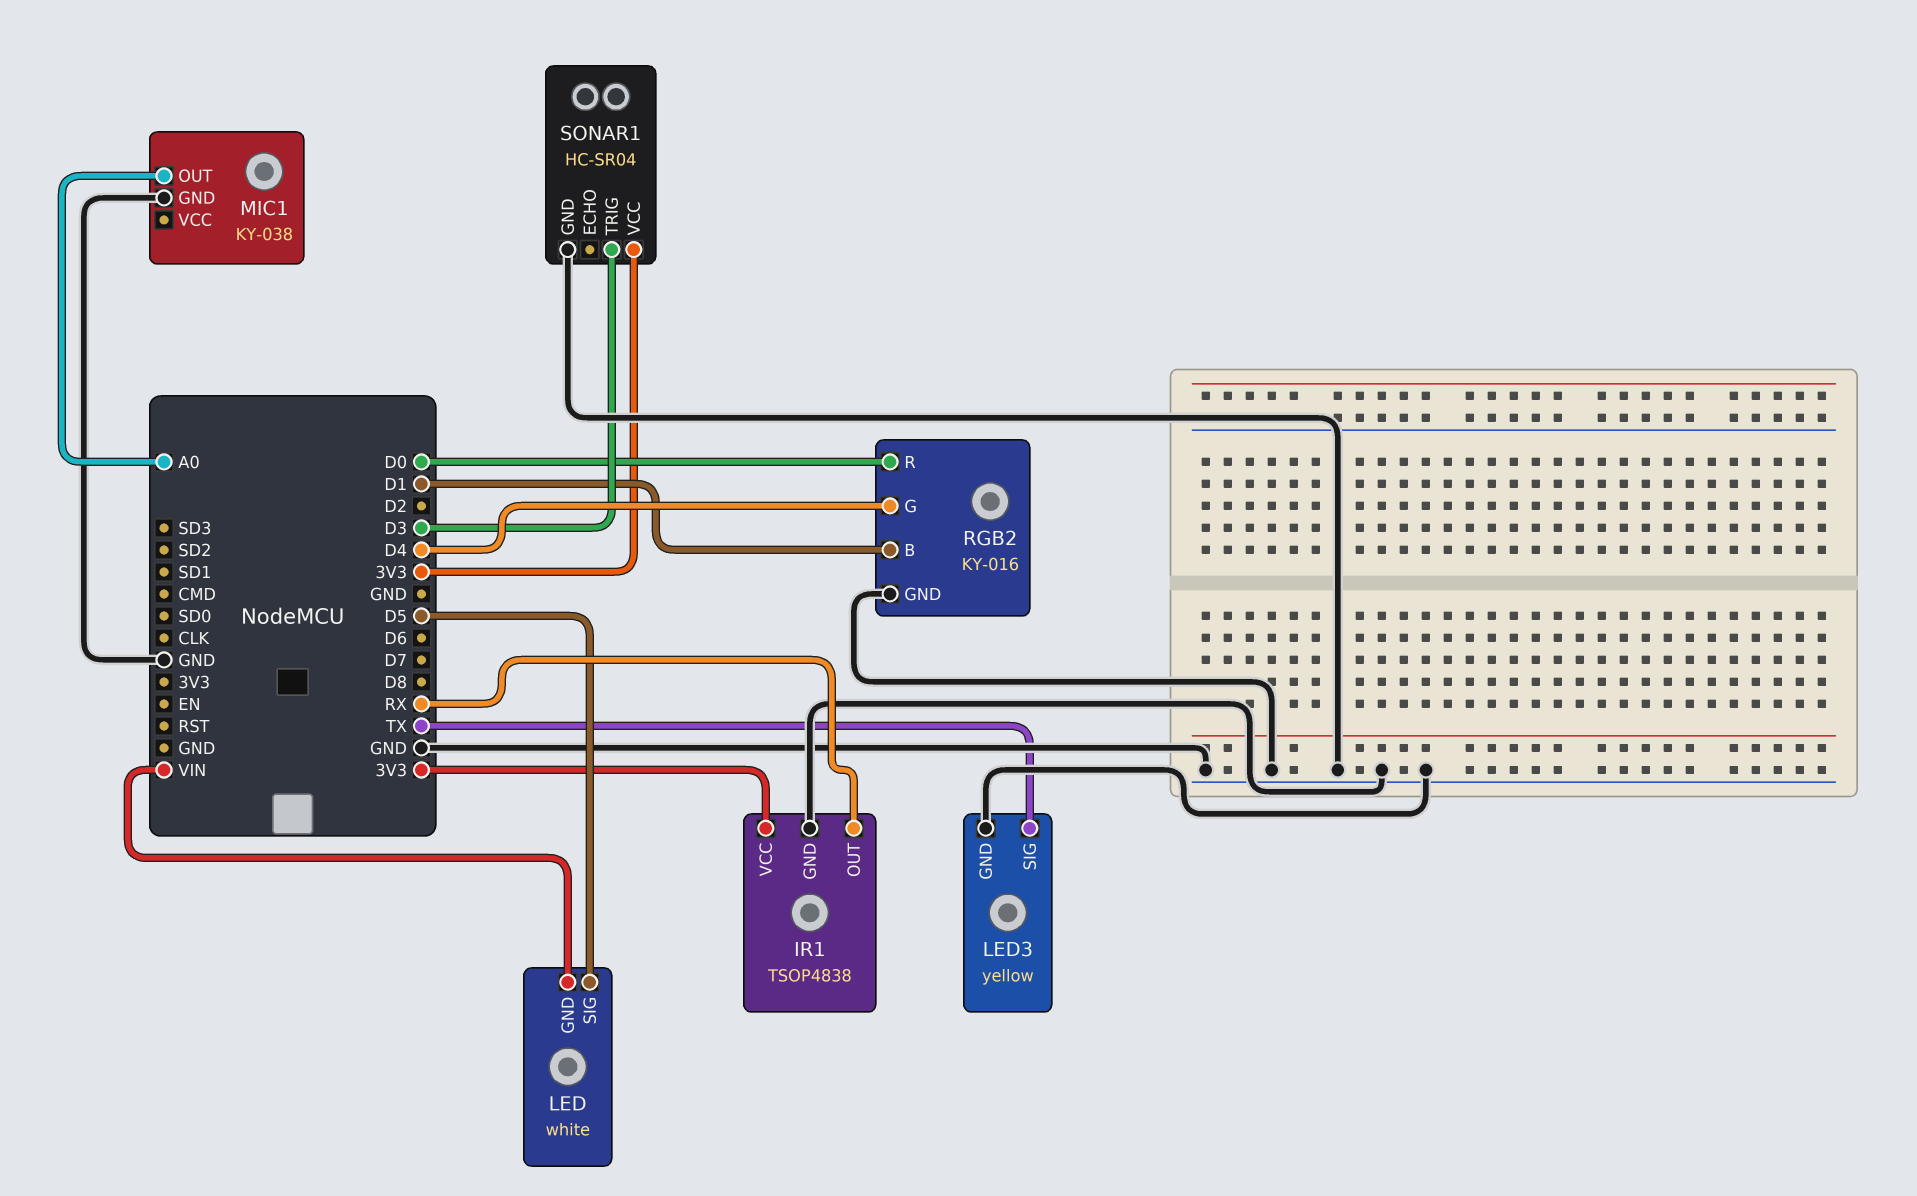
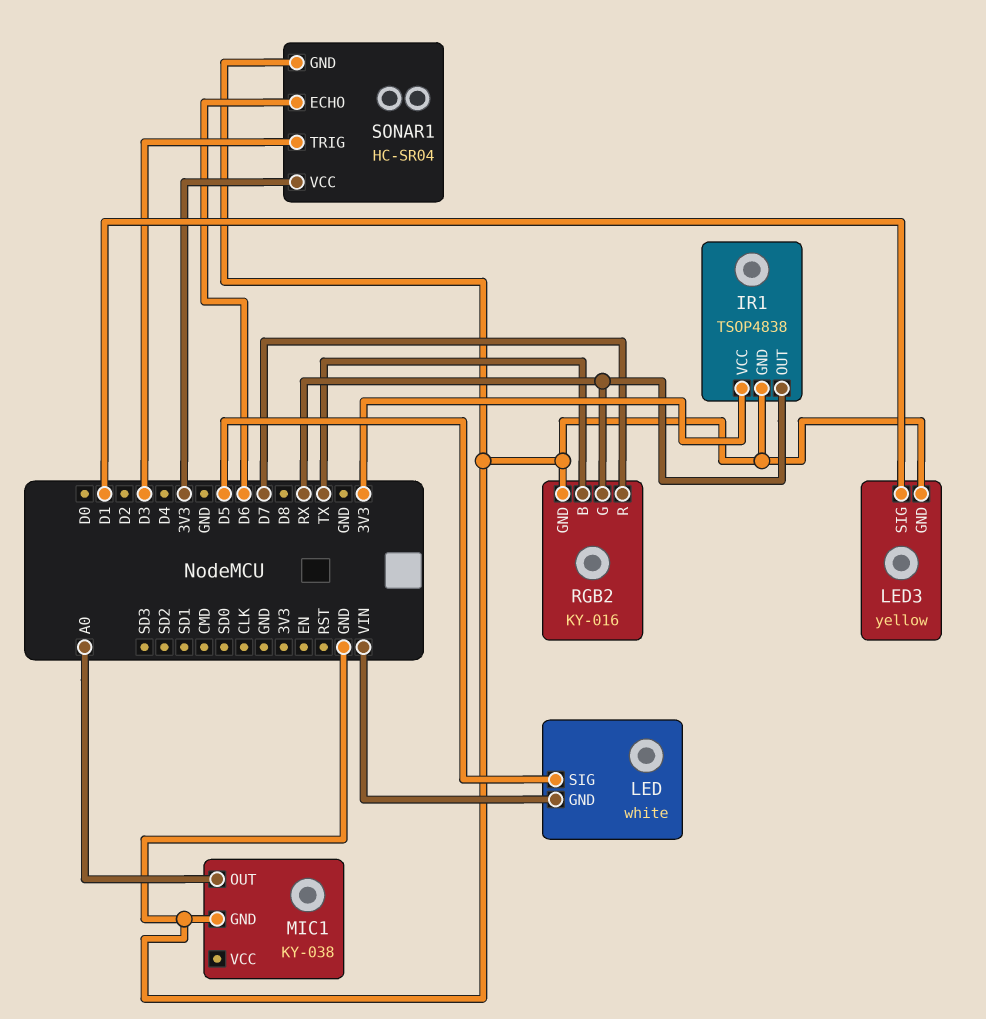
LED3 pin SIG: TX -> D1
RGB2 pin B: D1 -> TX
RGB2 pin G: D4 -> RX
RGB2 pin R: D0 -> D7
SONAR1 pin ECHO: none -> D6

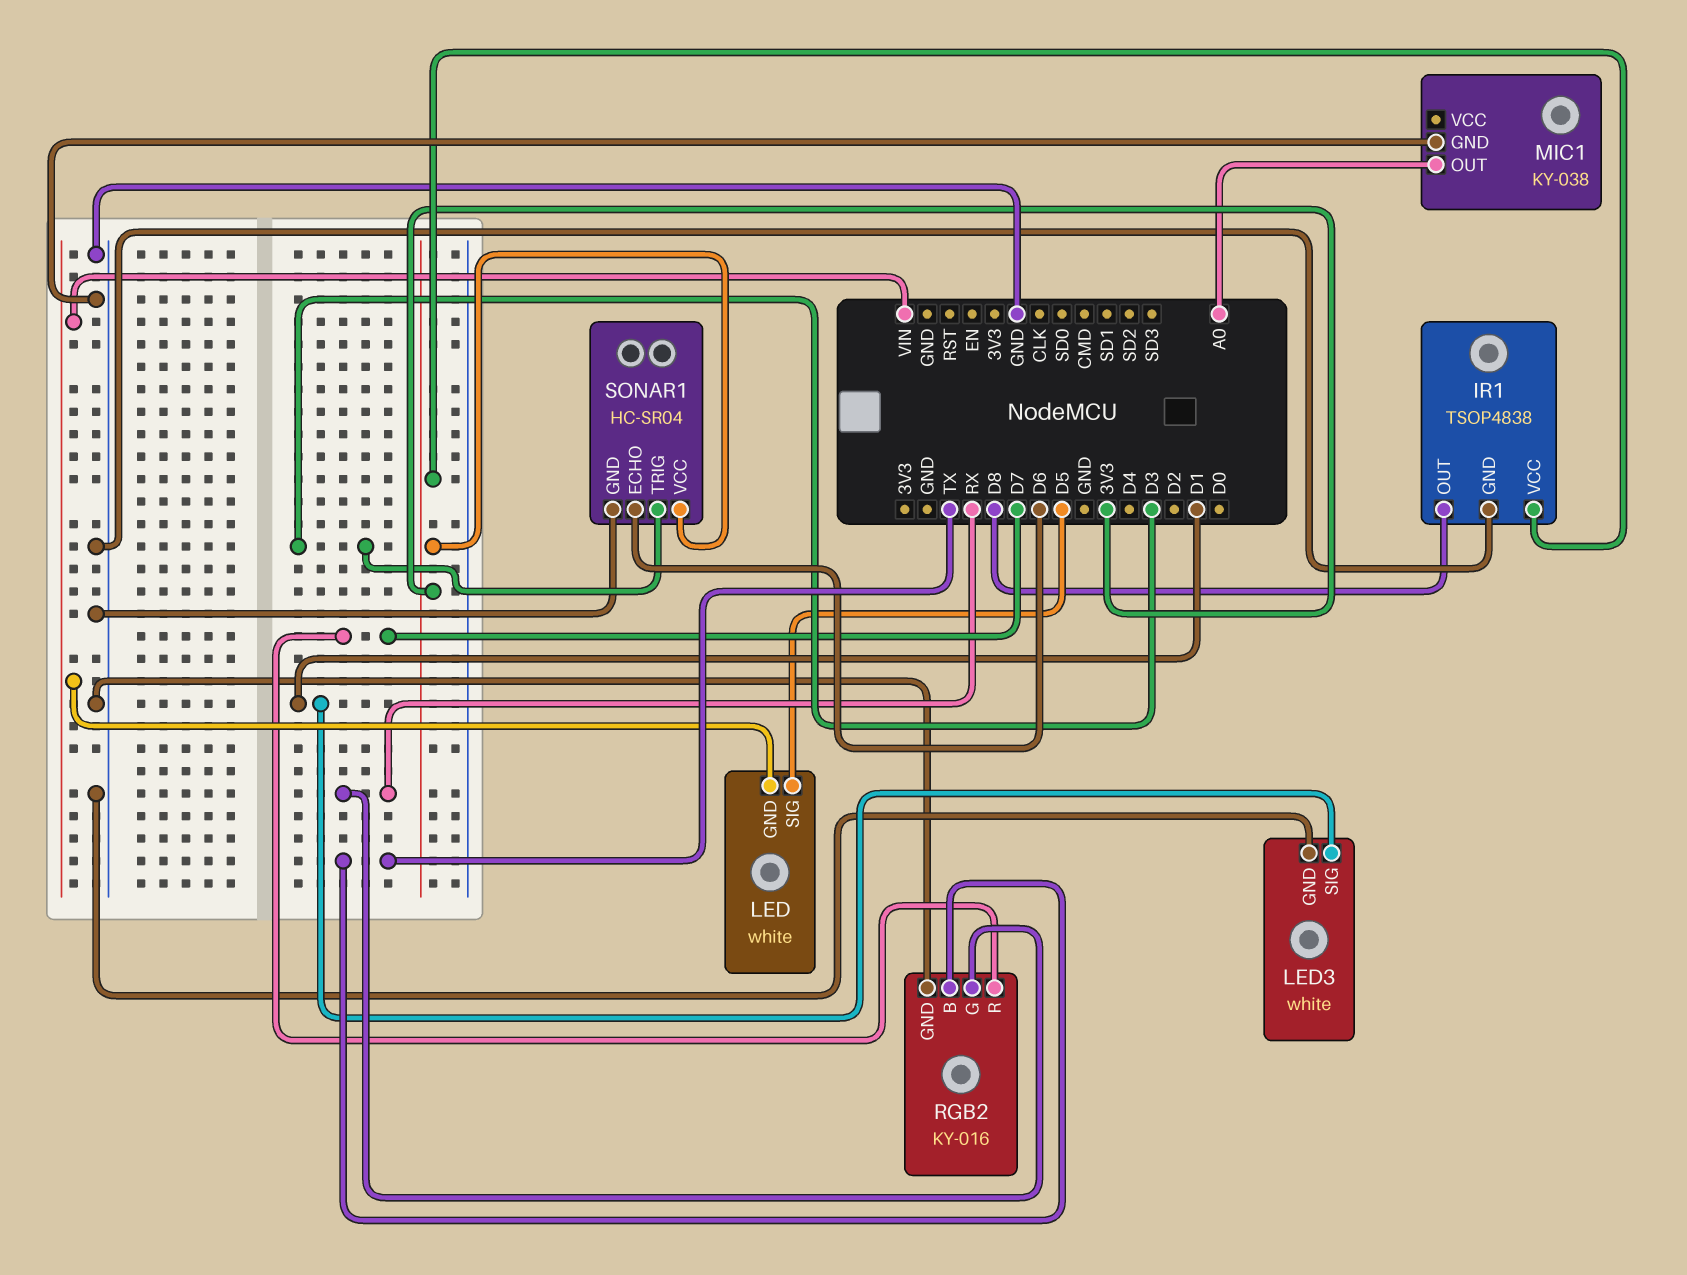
IR1 pin OUT: RX -> D8
LED3: yellow -> white

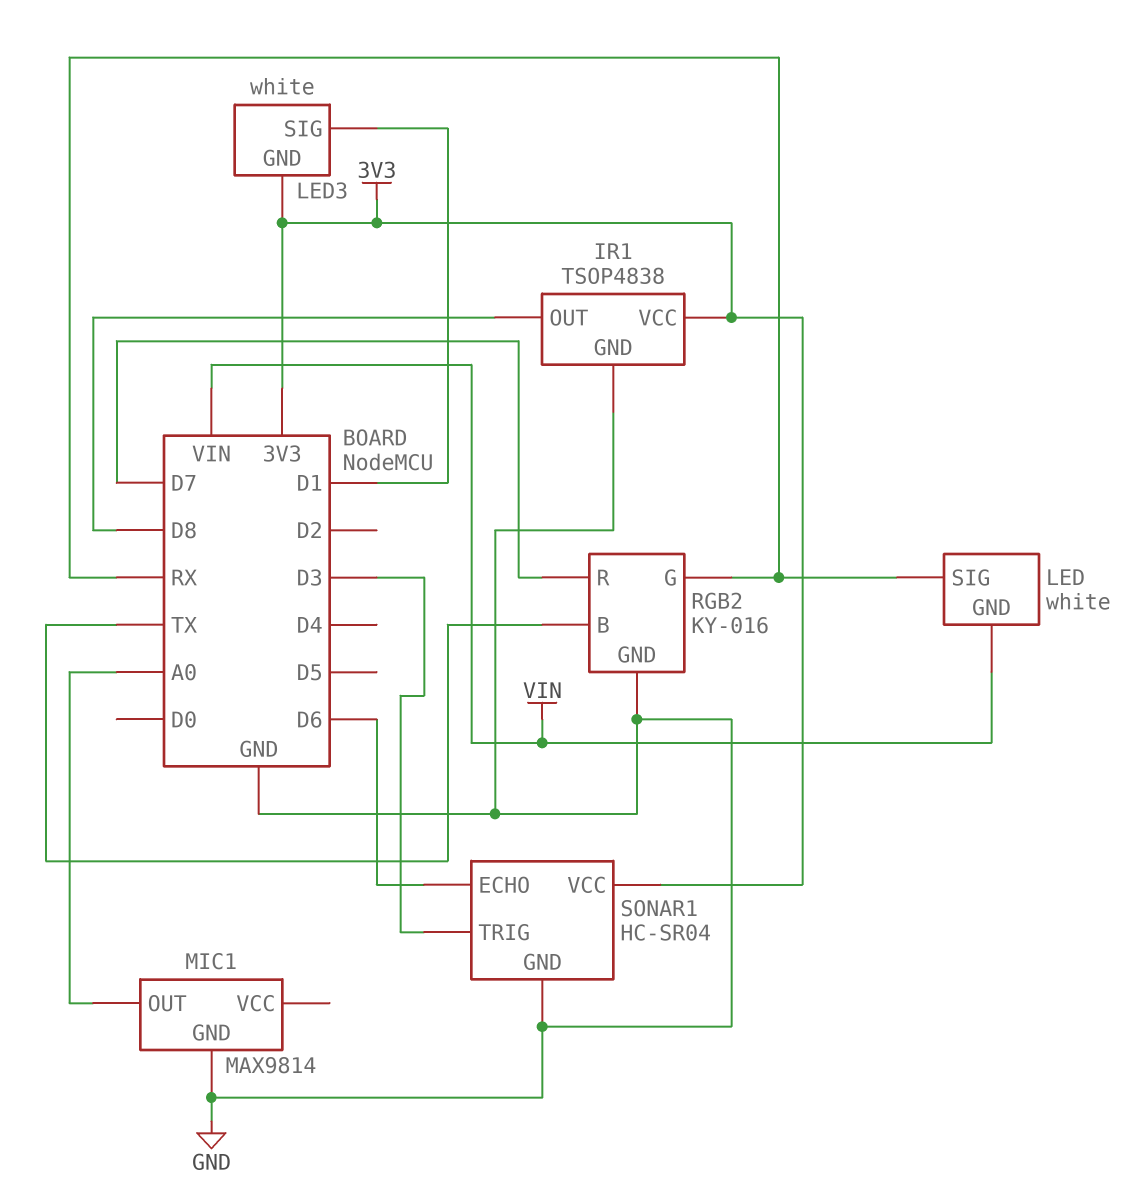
LED pin SIG: D5 -> RX
LED3 pin GND: GND -> 3V3
MIC1: KY-038 -> MAX9814

